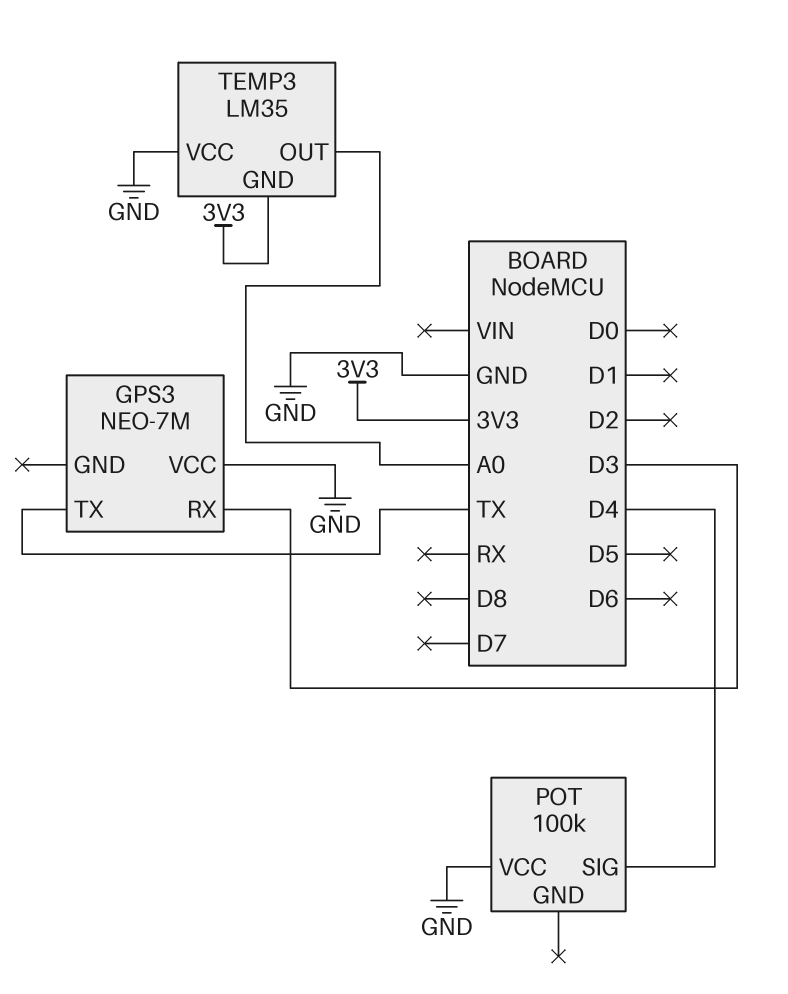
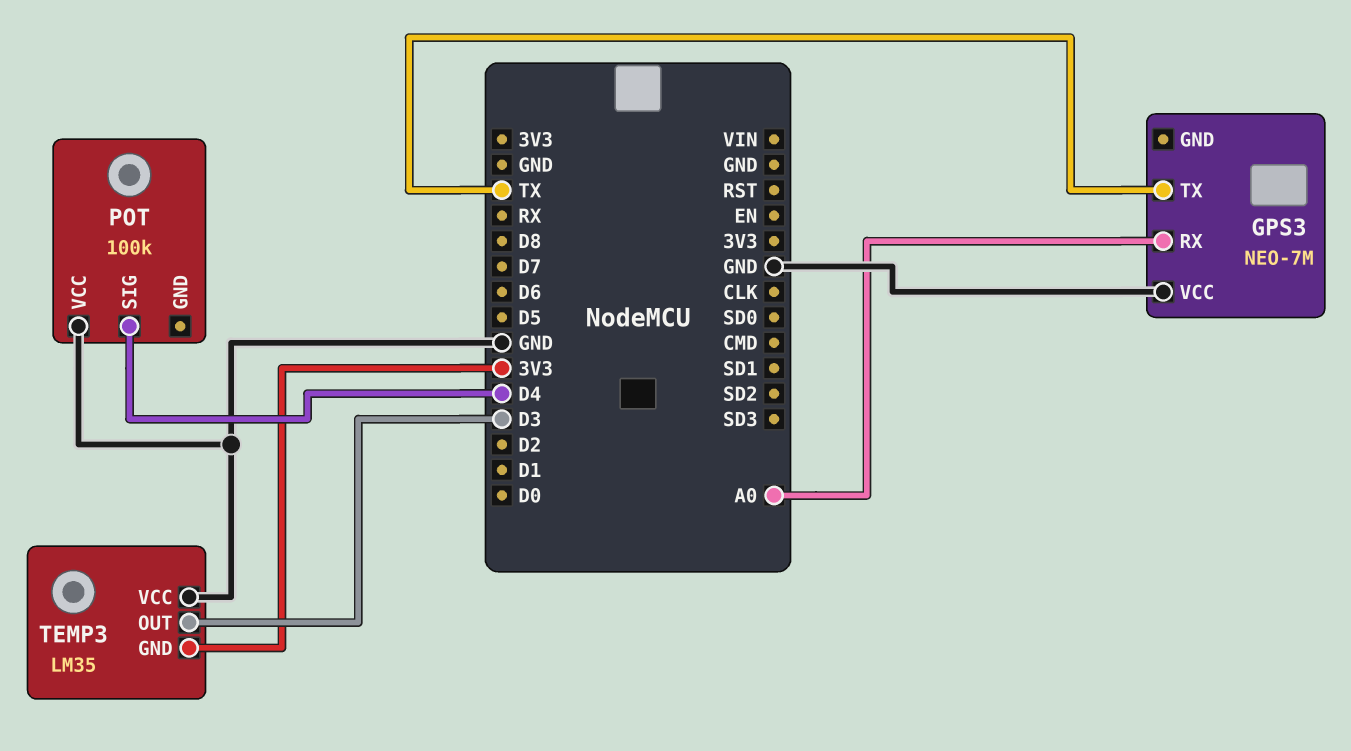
GPS3 pin RX: D3 -> A0
TEMP3 pin OUT: A0 -> D3

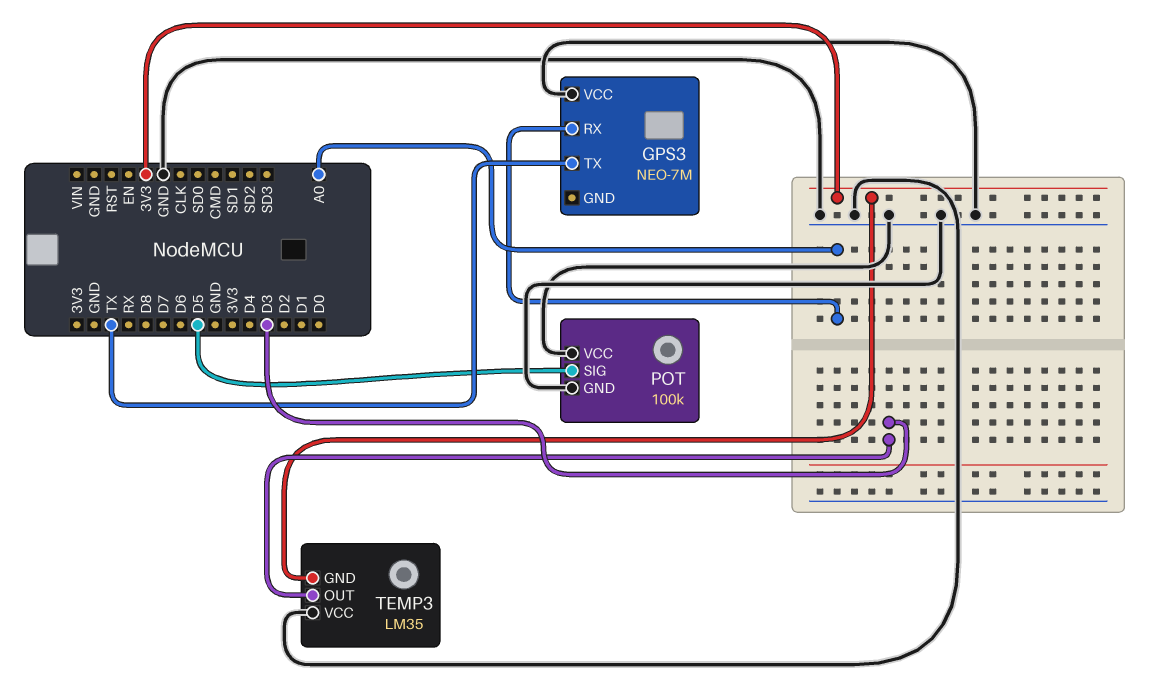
POT pin GND: none -> GND
POT pin SIG: D4 -> D5

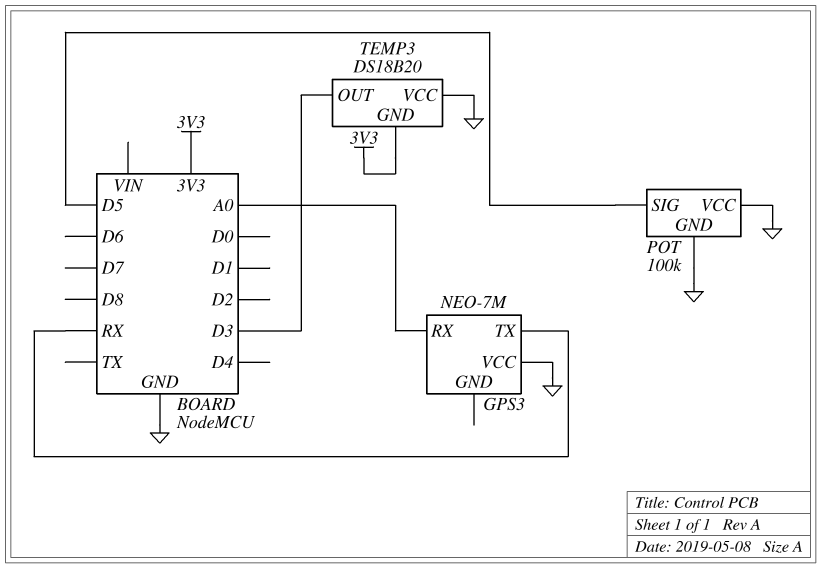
GPS3 pin TX: TX -> RX
TEMP3: LM35 -> DS18B20

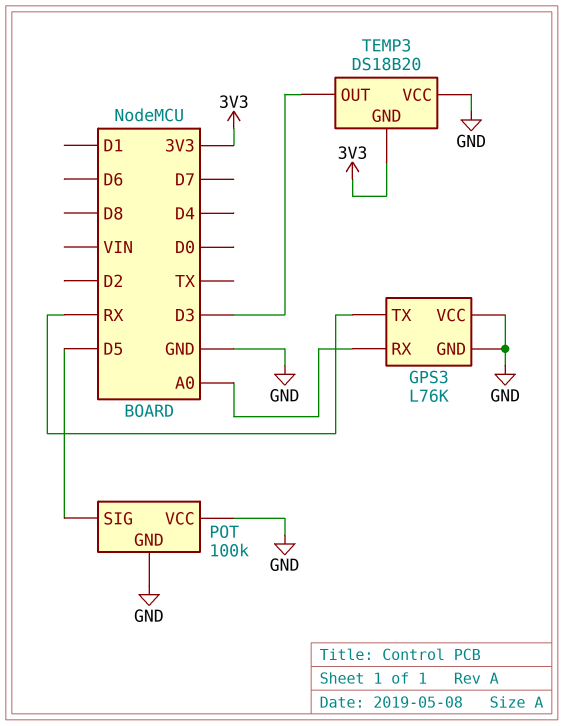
GPS3: NEO-7M -> L76K
GPS3 pin GND: none -> GND

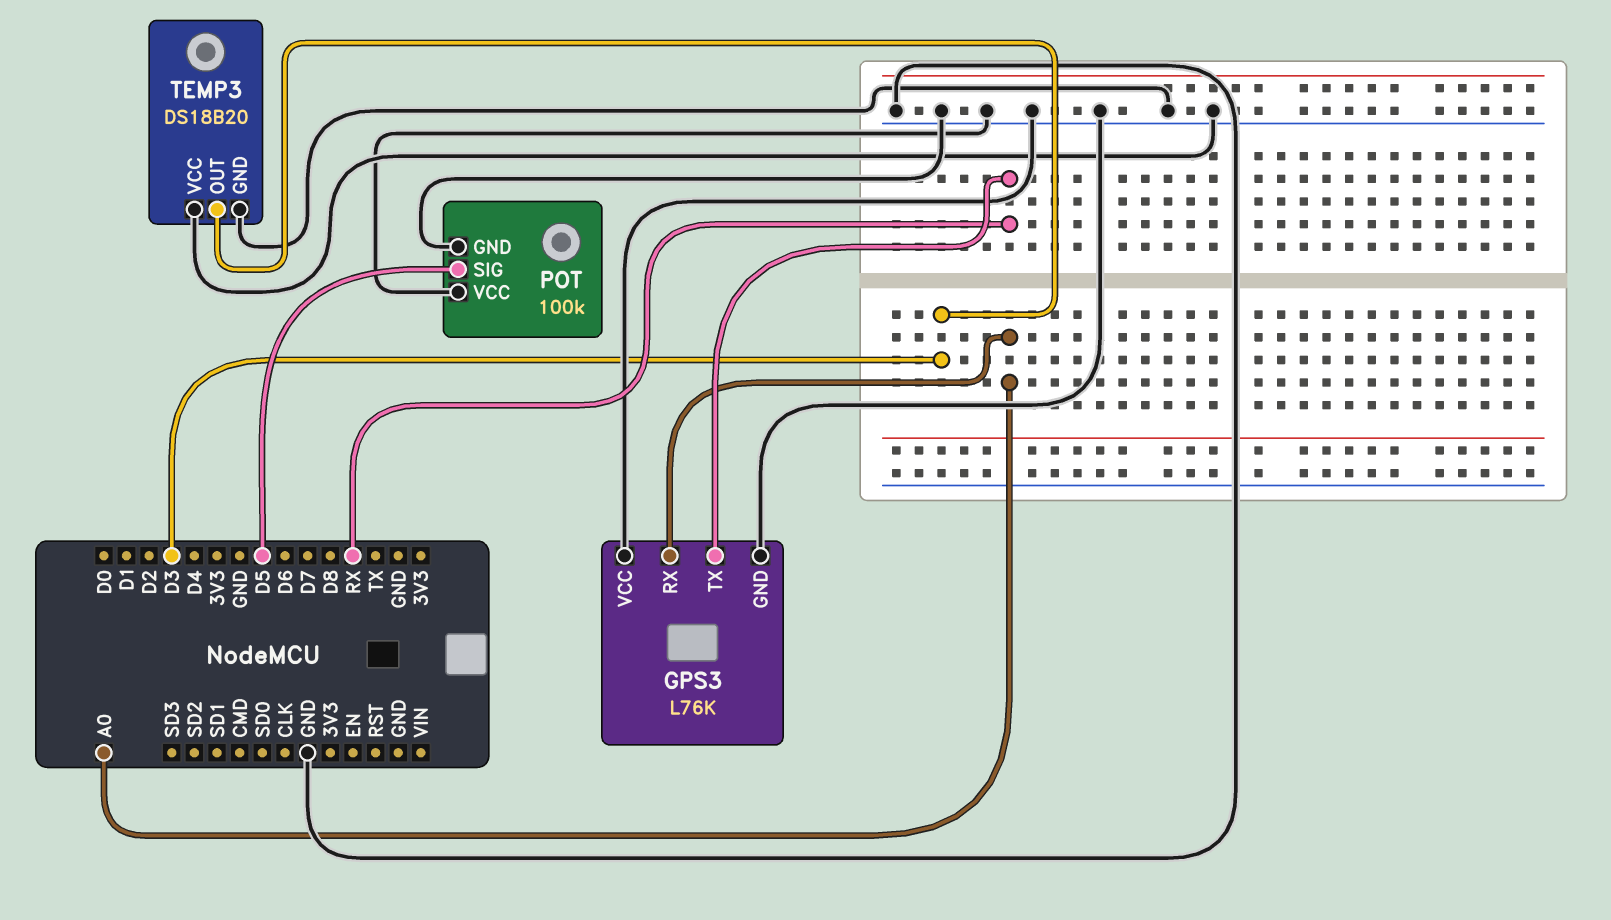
TEMP3 pin GND: 3V3 -> GND

